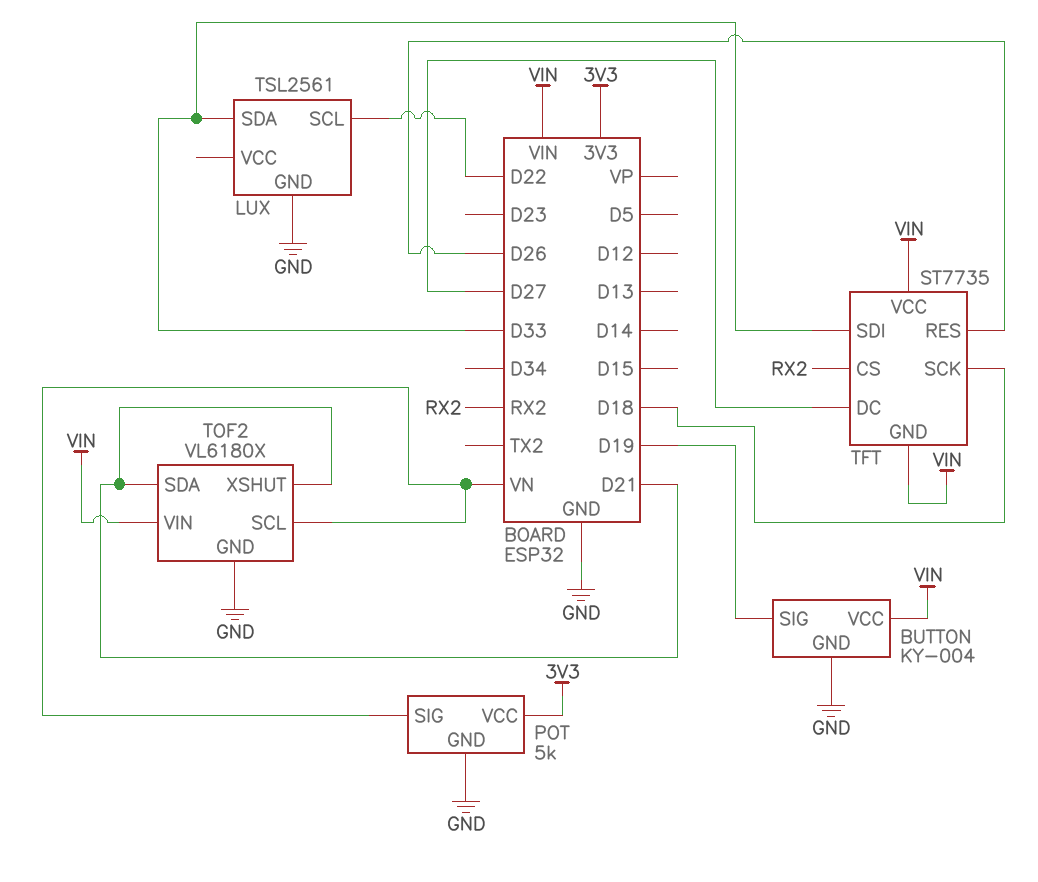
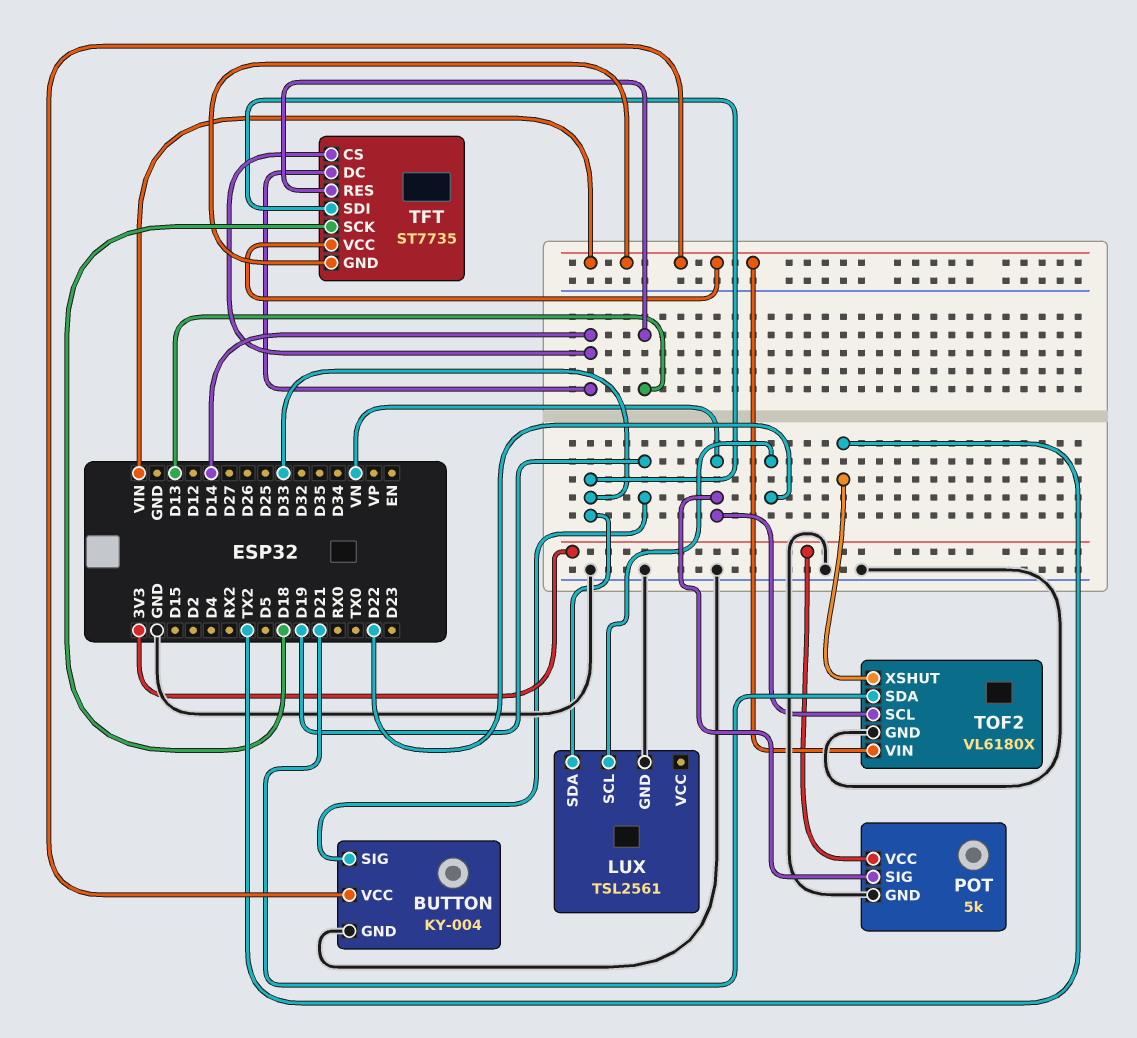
TFT pin CS: RX2 -> D14
TFT pin DC: D27 -> D14
TFT pin RES: D26 -> D13
TOF2 pin XSHUT: D21 -> TX2

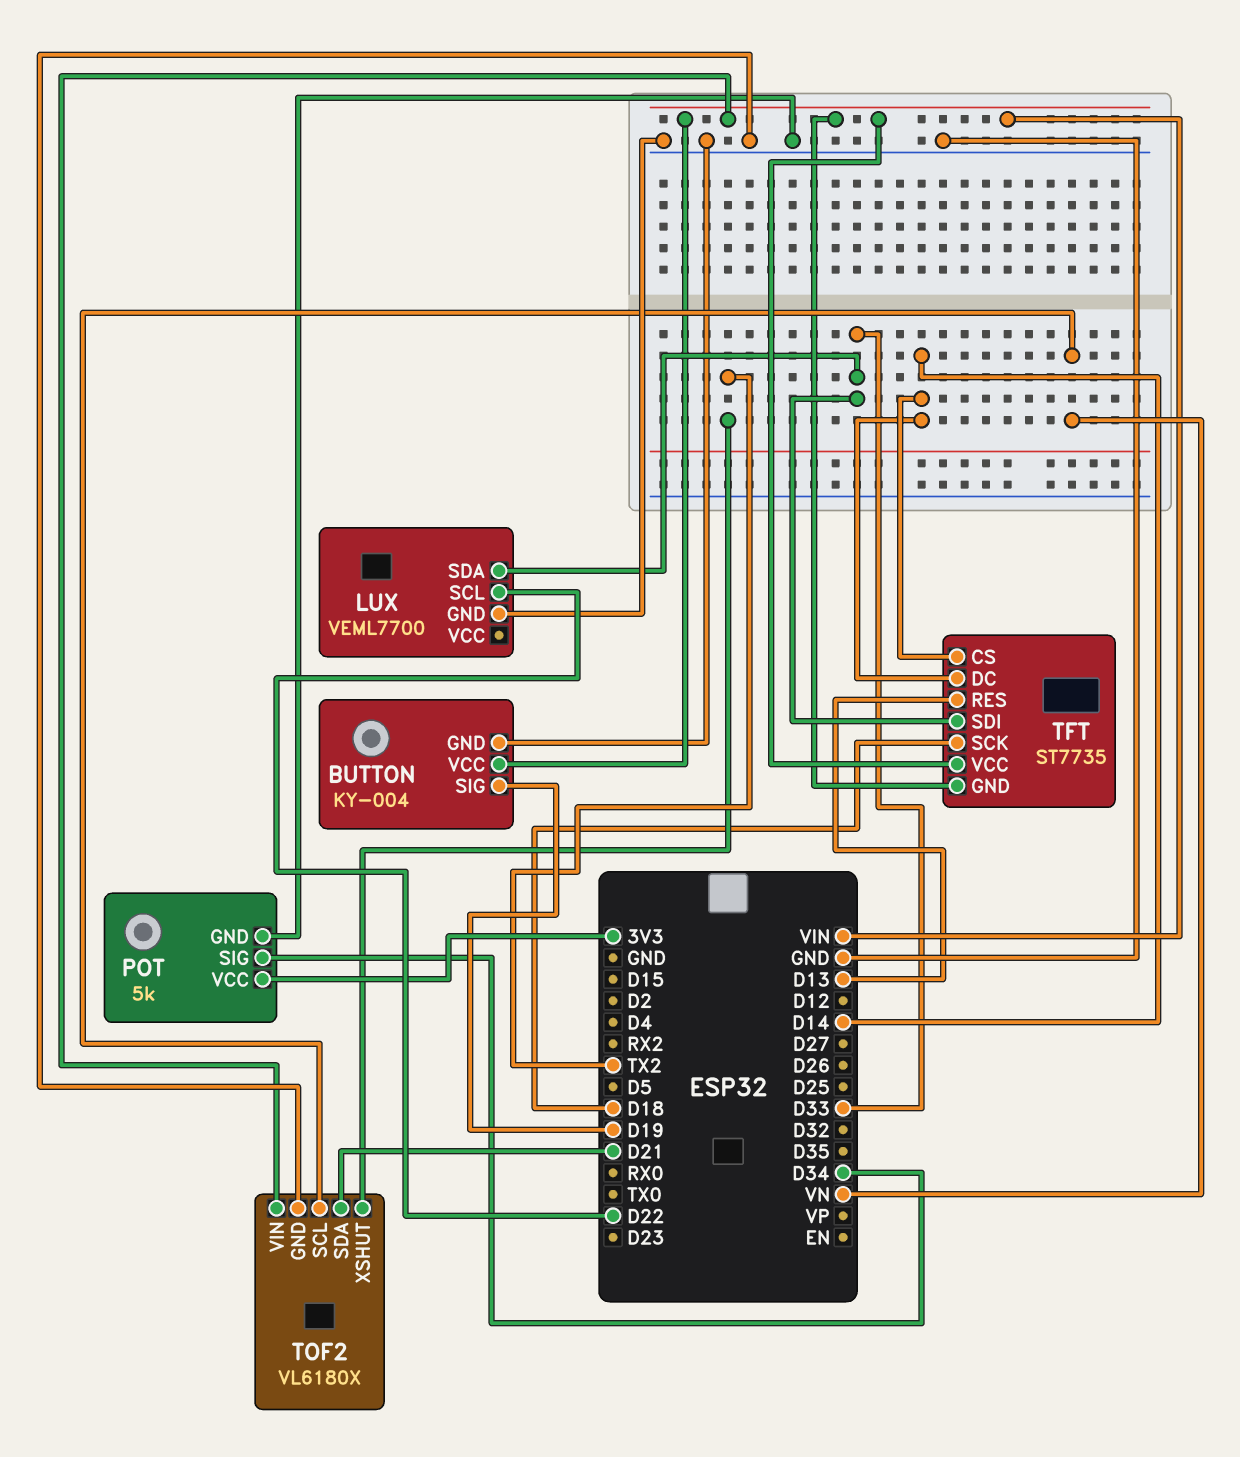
LUX: TSL2561 -> VEML7700
POT pin SIG: VN -> D34

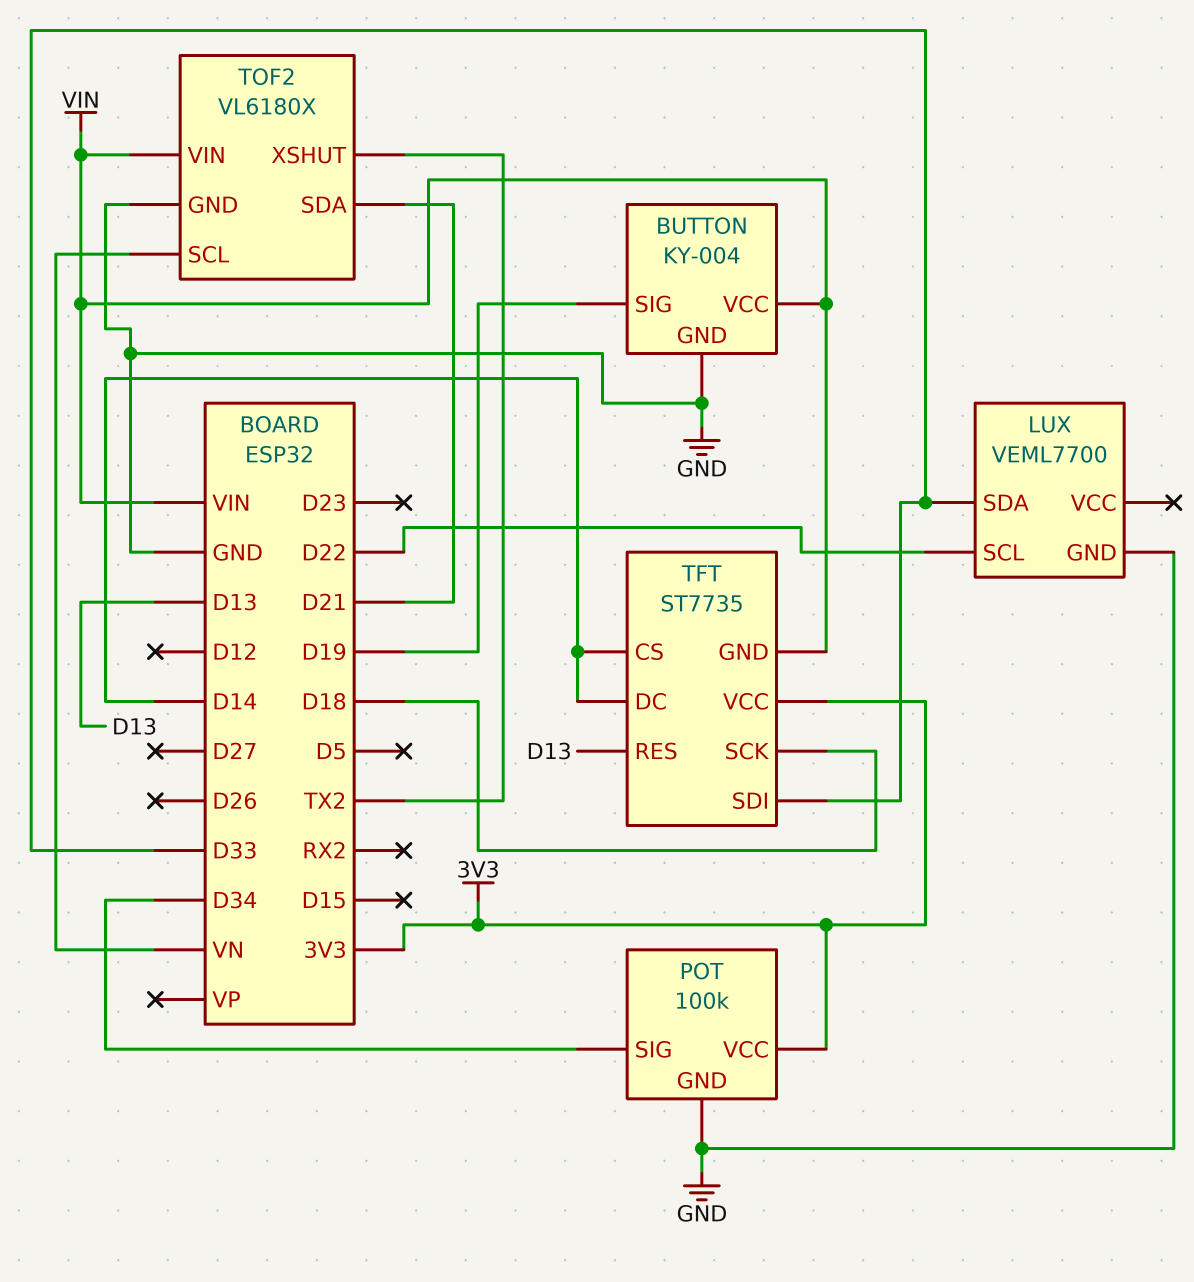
POT: 5k -> 100k
TFT pin VCC: VIN -> 3V3

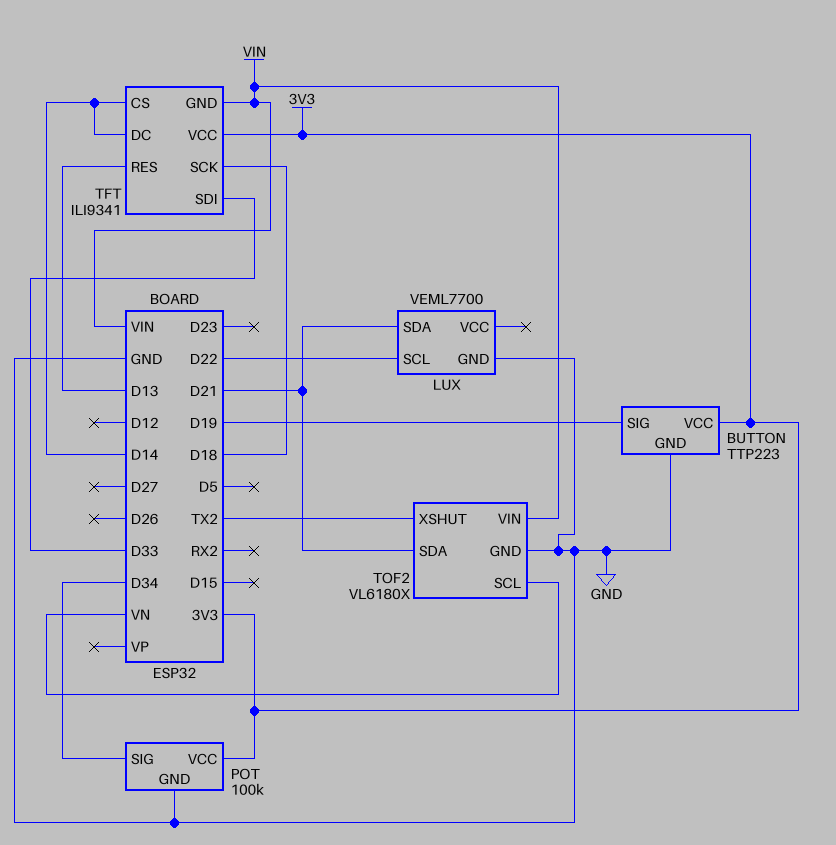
BUTTON: KY-004 -> TTP223
BUTTON pin VCC: VIN -> 3V3
LUX pin SDA: D33 -> D21
TFT: ST7735 -> ILI9341

